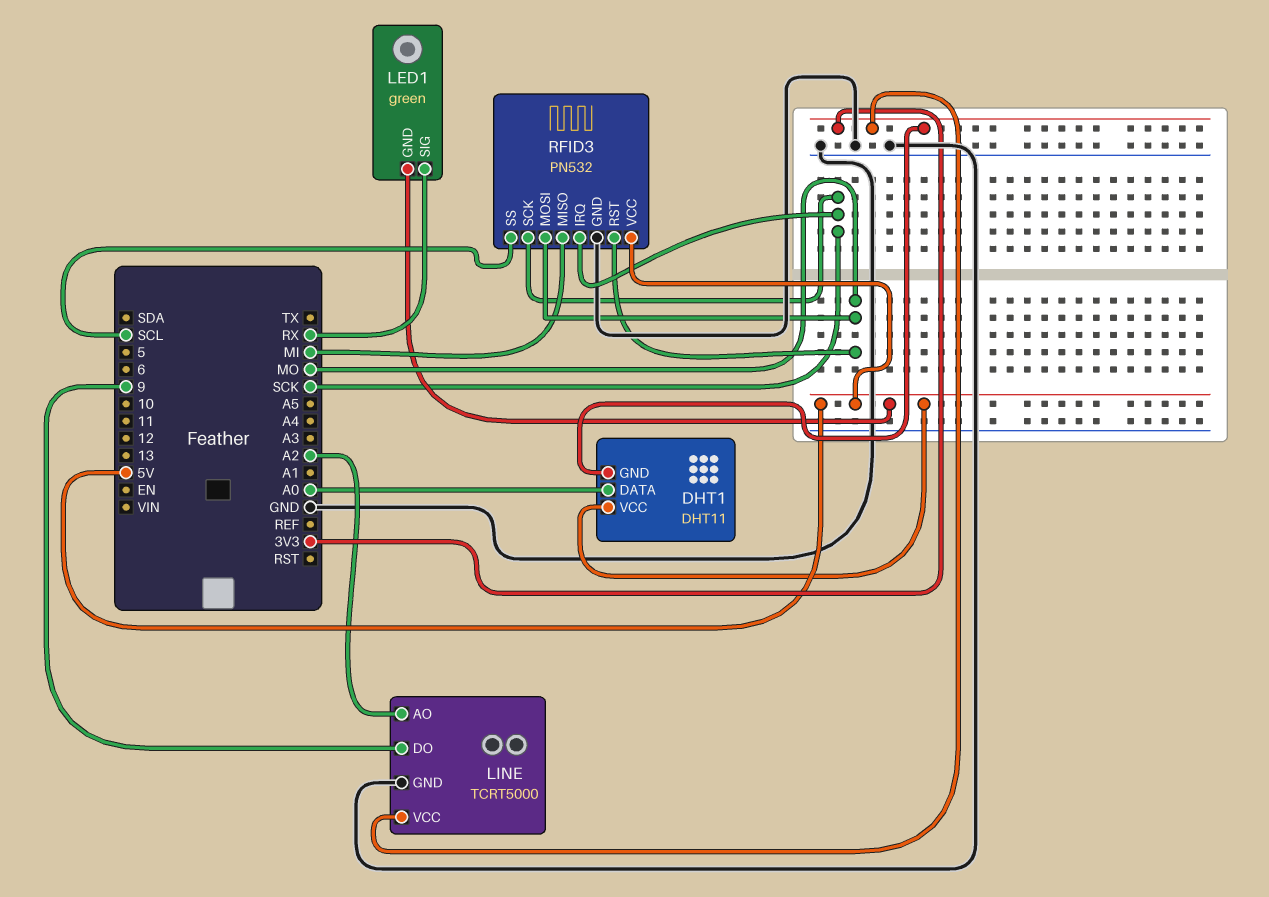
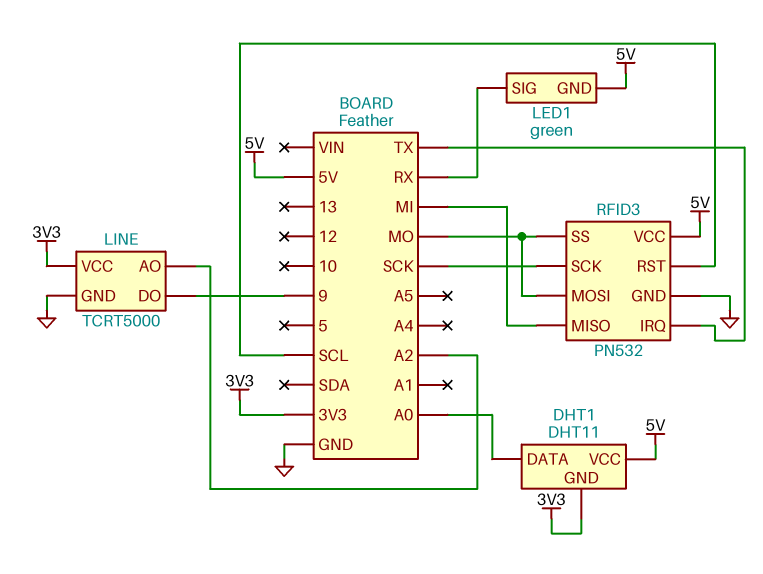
RFID3 pin IRQ: SCK -> TX
RFID3 pin RST: MO -> SCL
RFID3 pin SS: SCL -> MO

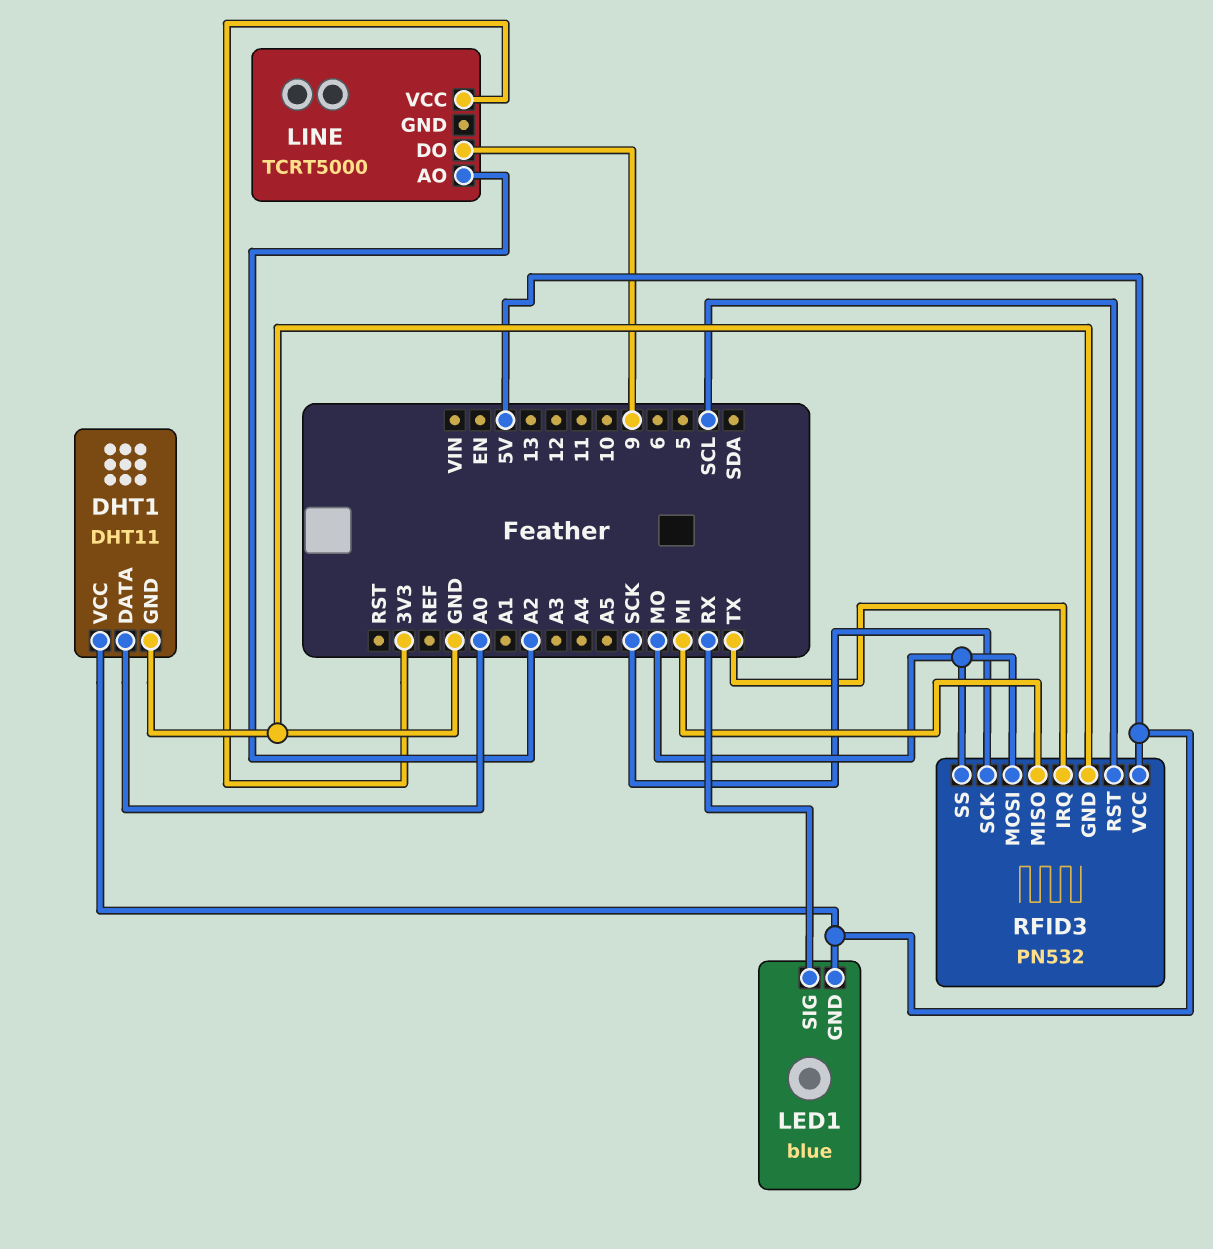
DHT1 pin GND: 3V3 -> GND
LED1: green -> blue
LINE pin GND: GND -> none

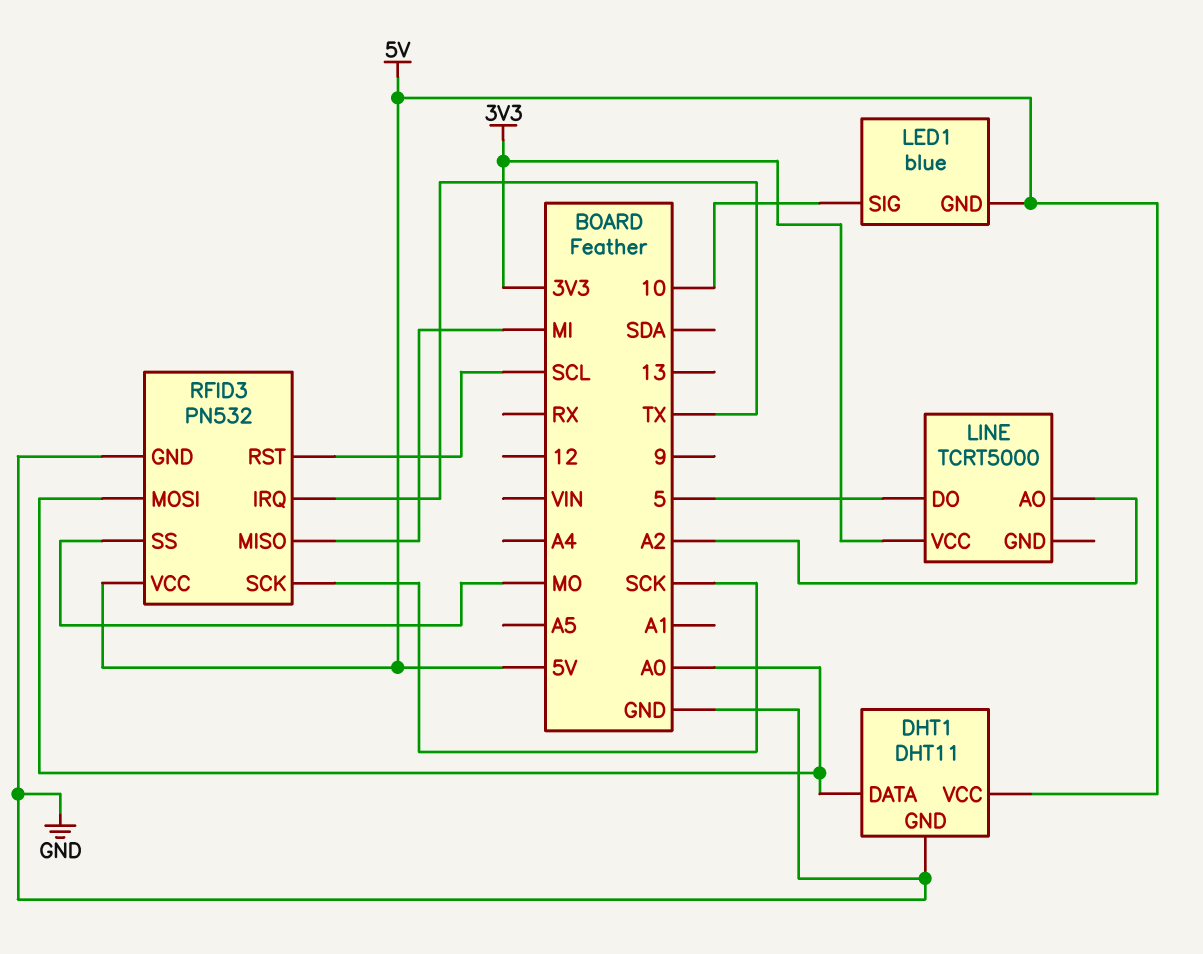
LED1 pin SIG: RX -> 10
LINE pin DO: 9 -> 5
RFID3 pin MOSI: MO -> A0

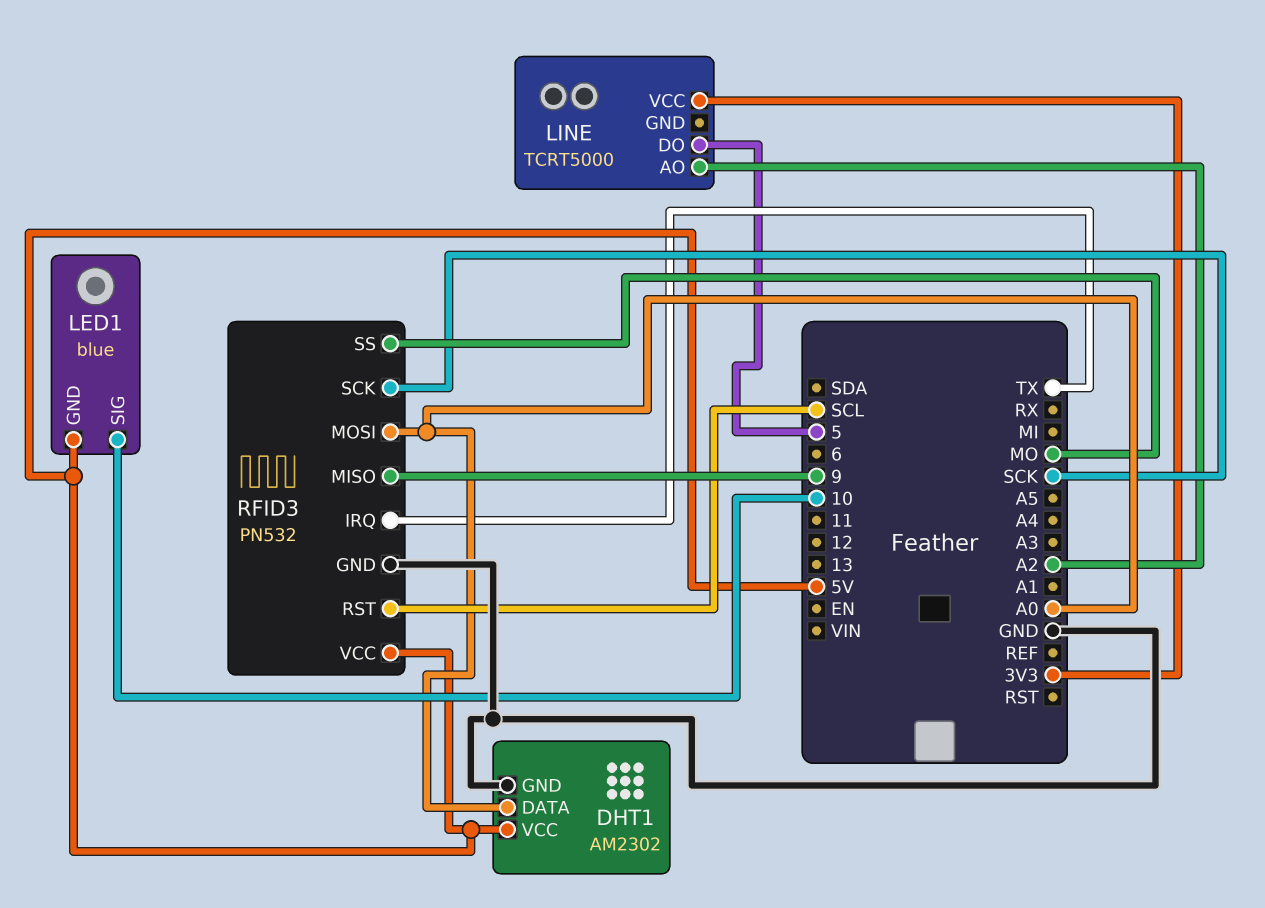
DHT1: DHT11 -> AM2302
RFID3 pin MISO: MI -> 9

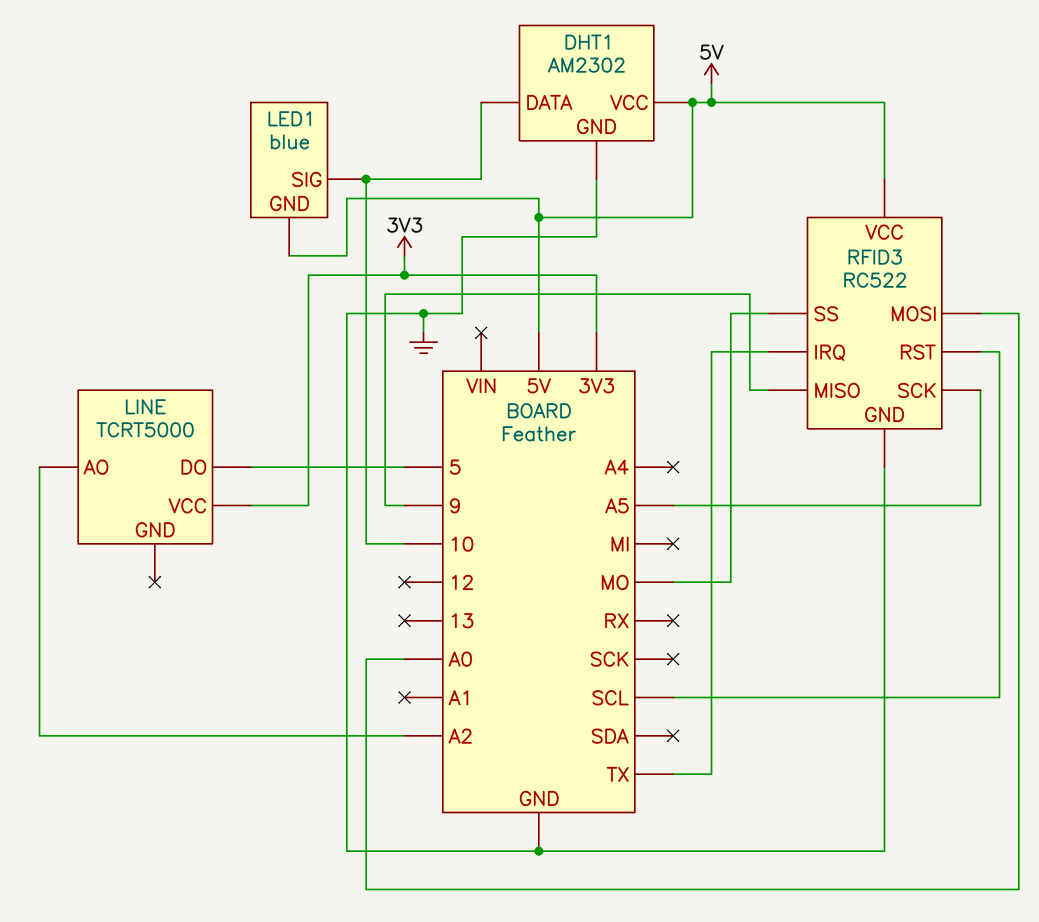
DHT1 pin DATA: A0 -> 10
RFID3: PN532 -> RC522
RFID3 pin SCK: SCK -> A5

